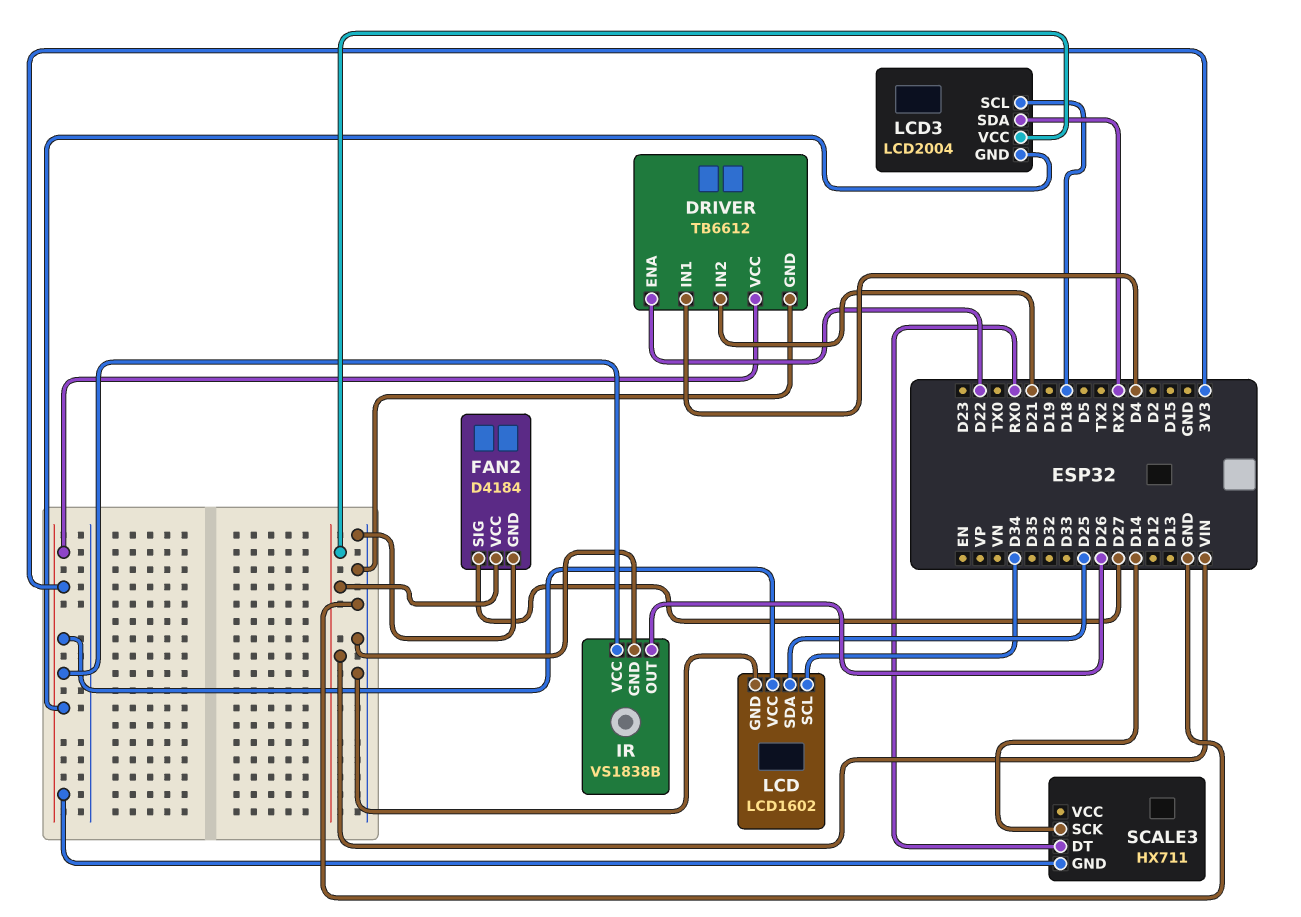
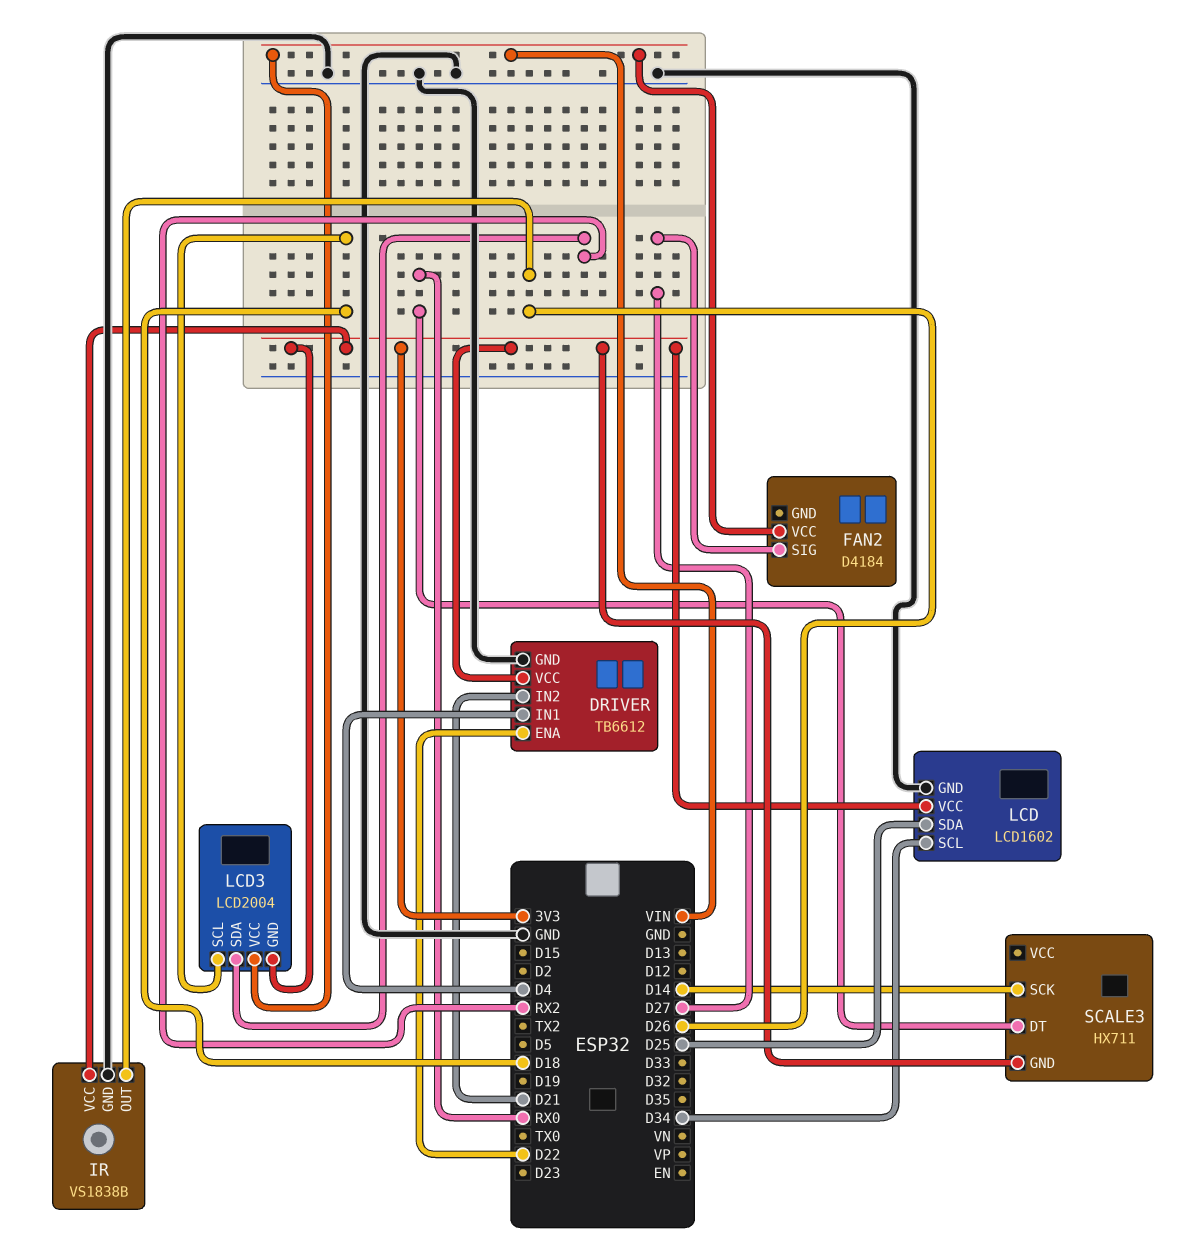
FAN2 pin GND: GND -> none

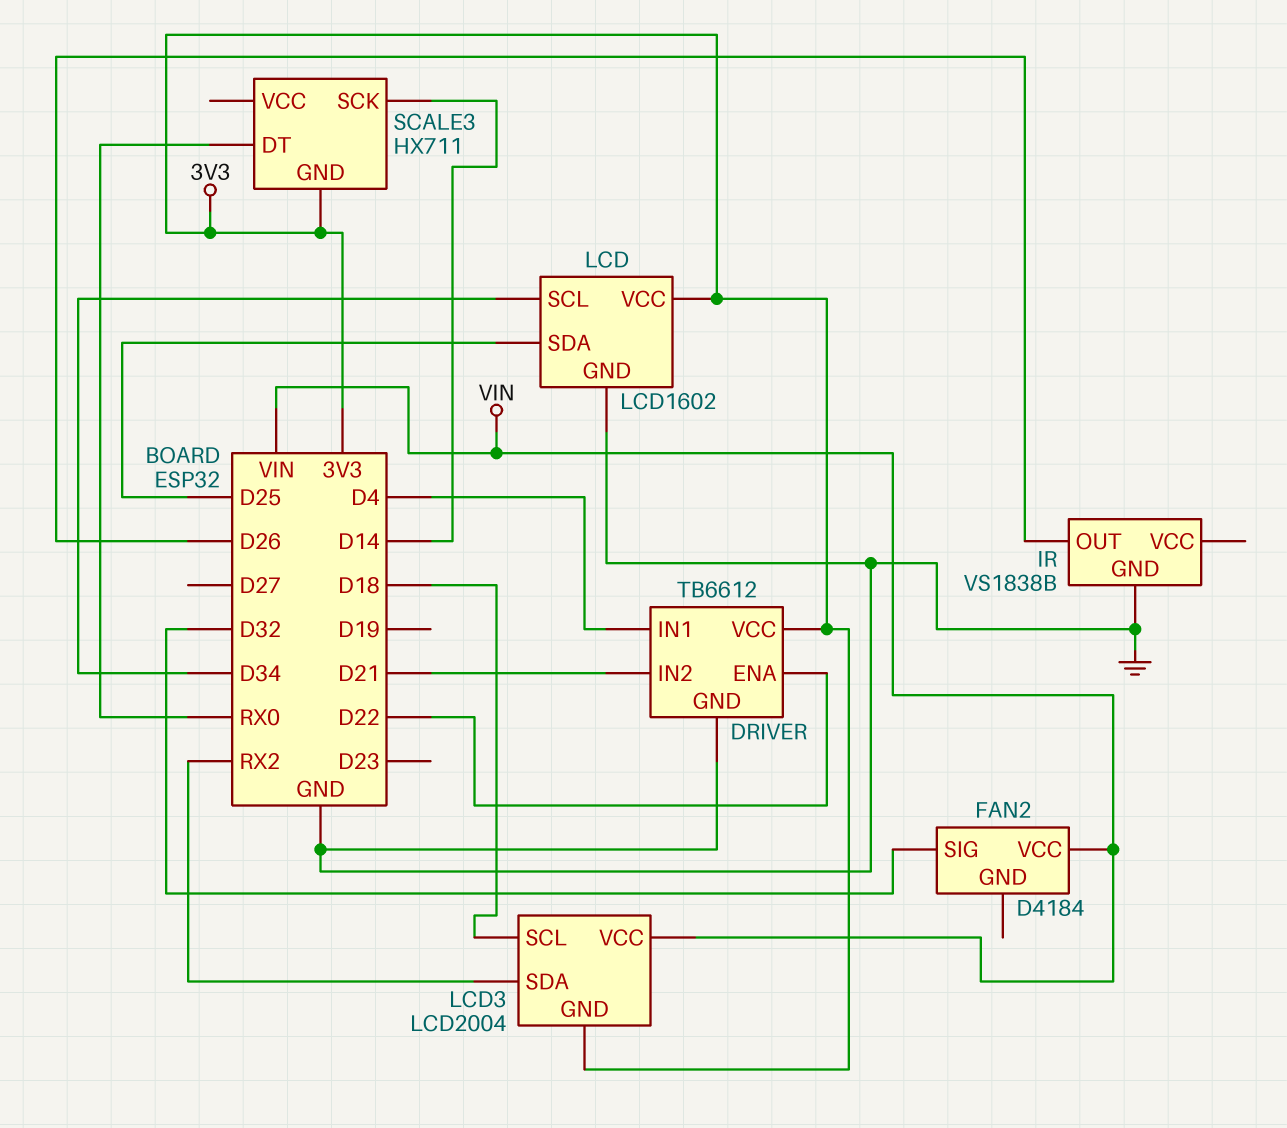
FAN2 pin SIG: D27 -> D32
IR pin VCC: 3V3 -> none

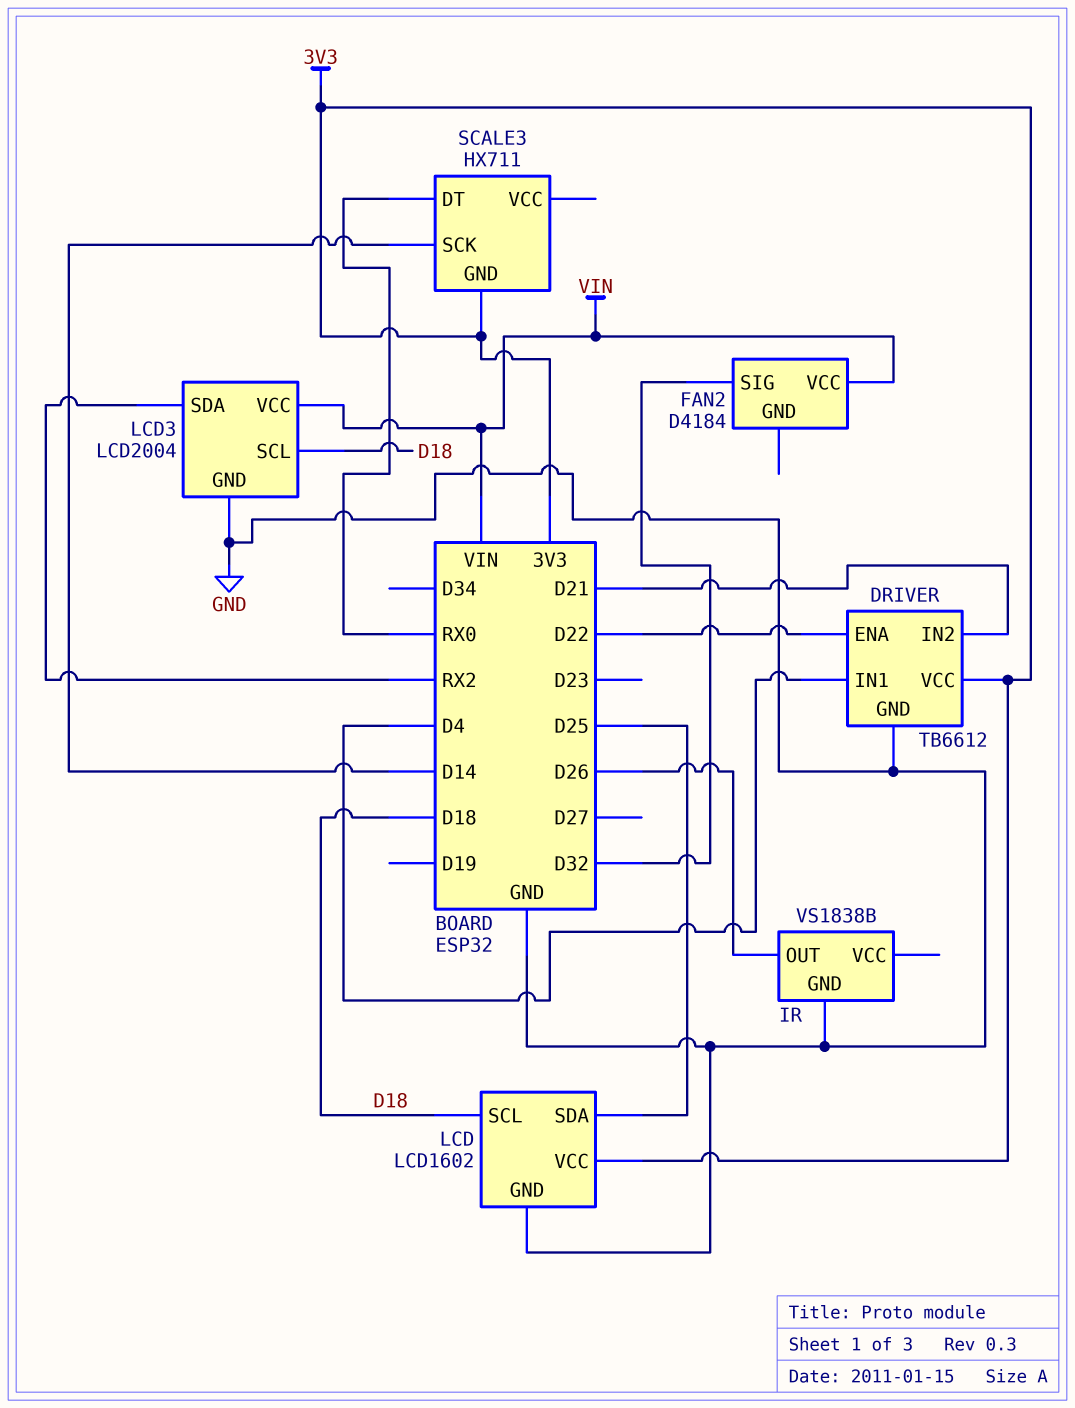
LCD pin SCL: D34 -> D18
LCD3 pin GND: 3V3 -> GND

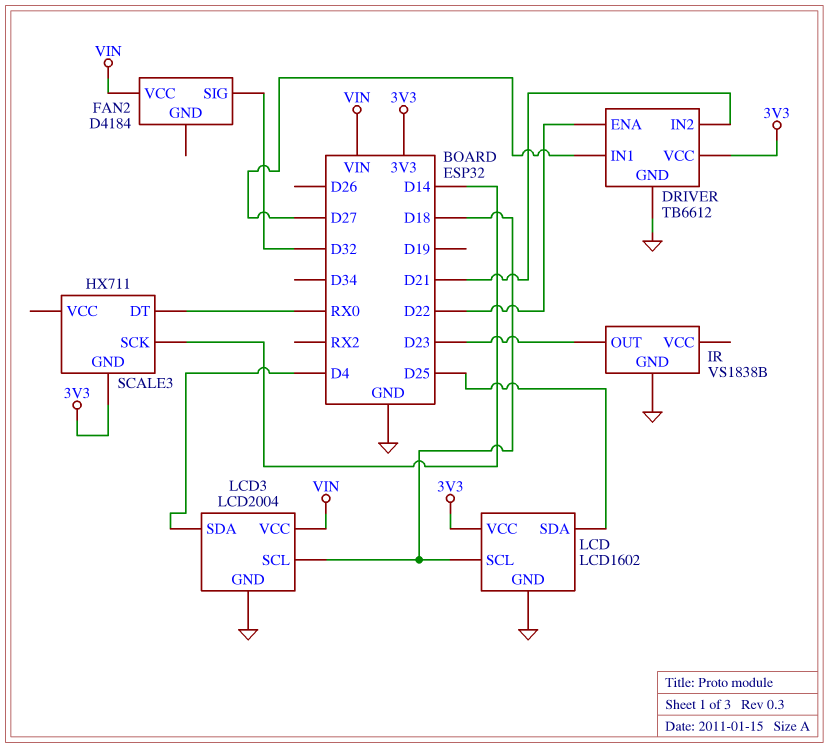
DRIVER pin IN1: D4 -> D27
IR pin OUT: D26 -> D23
LCD3 pin SDA: RX2 -> D4

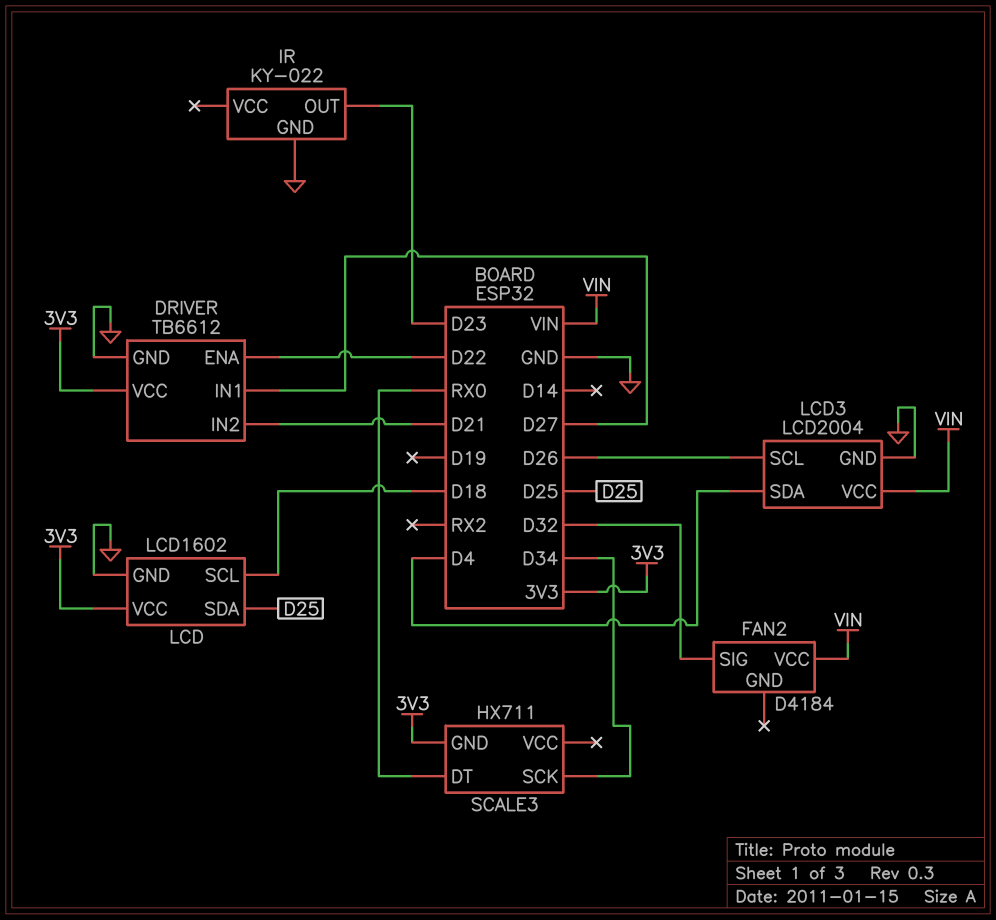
IR: VS1838B -> KY-022
LCD3 pin SCL: D18 -> D26
SCALE3 pin SCK: D14 -> D34

